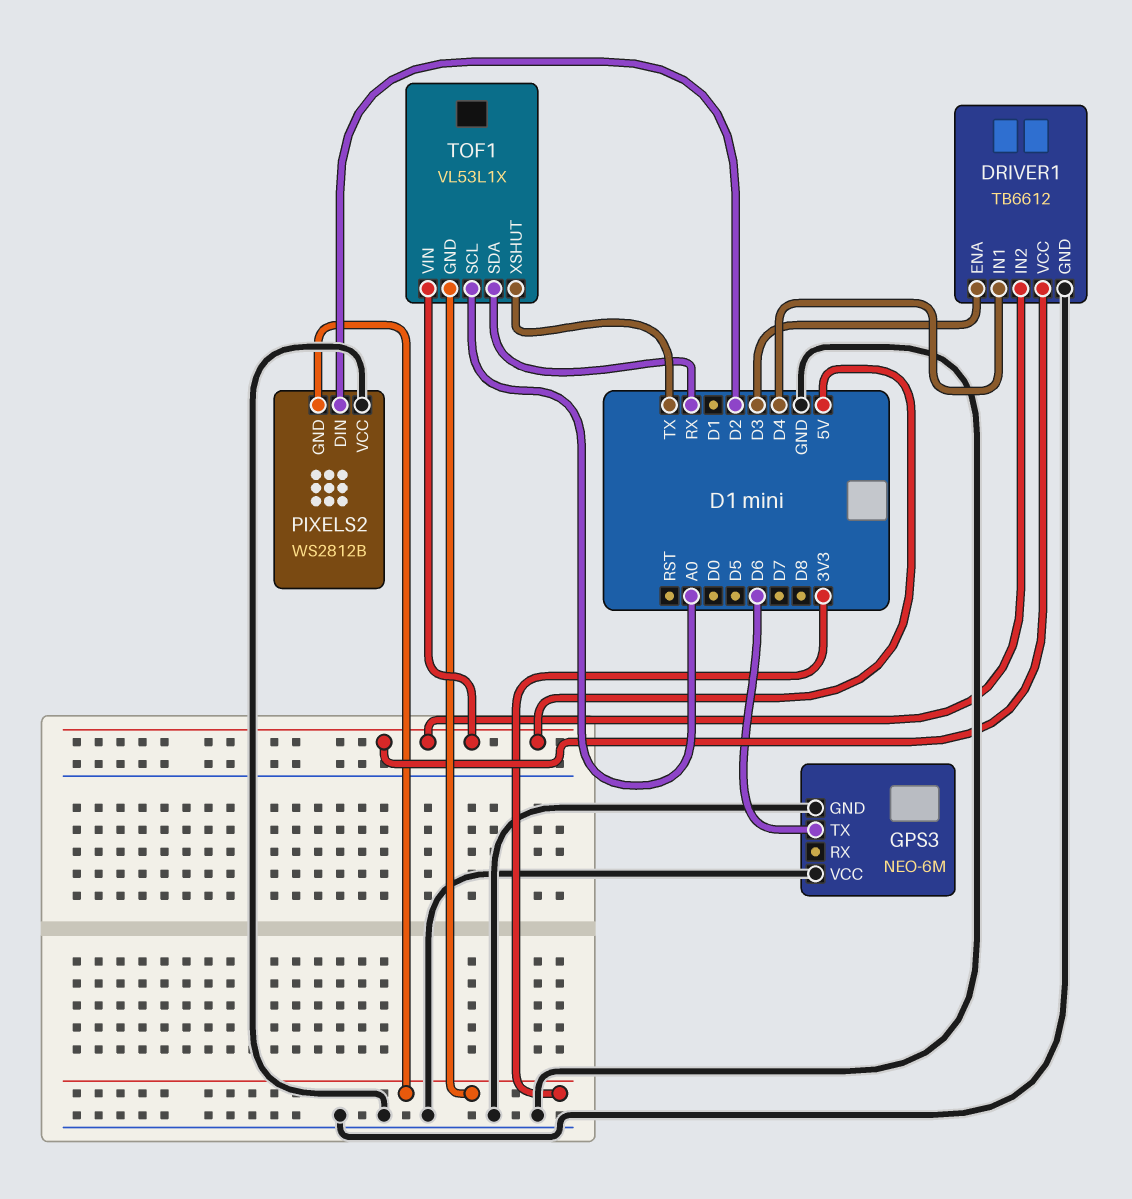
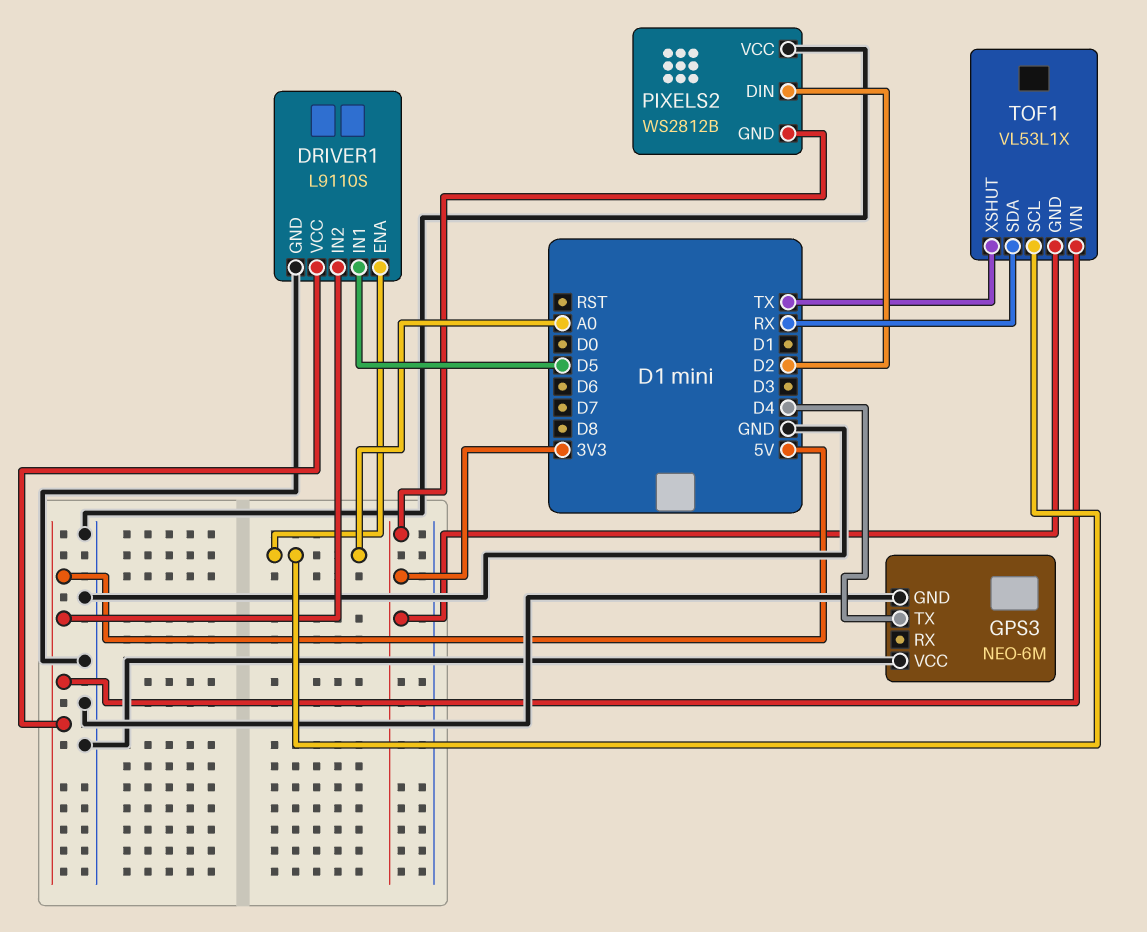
DRIVER1: TB6612 -> L9110S
DRIVER1 pin ENA: D3 -> A0
DRIVER1 pin IN1: D4 -> D5
GPS3 pin TX: D6 -> D4

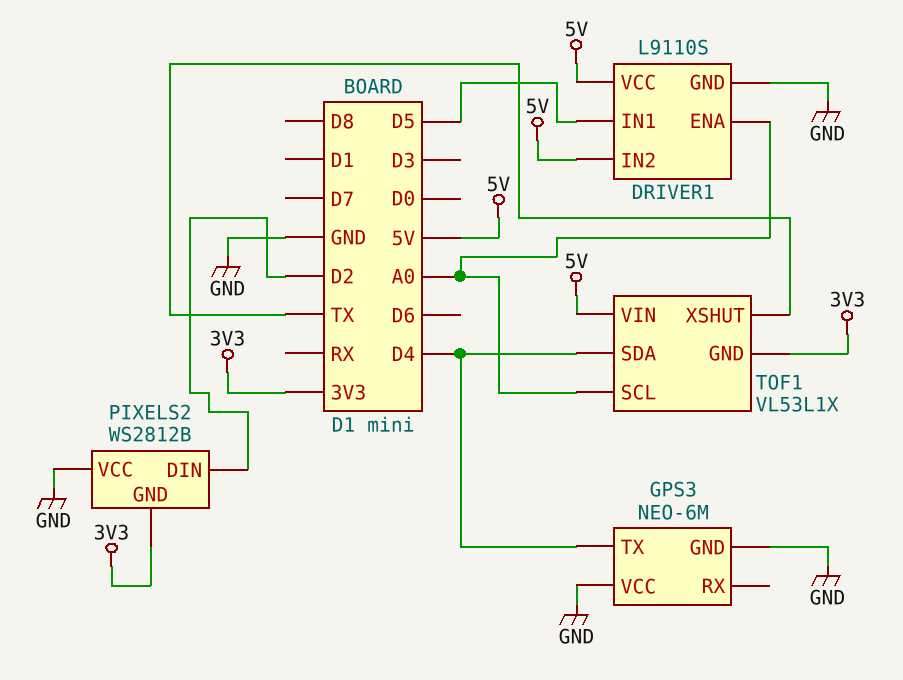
TOF1 pin SDA: RX -> D4

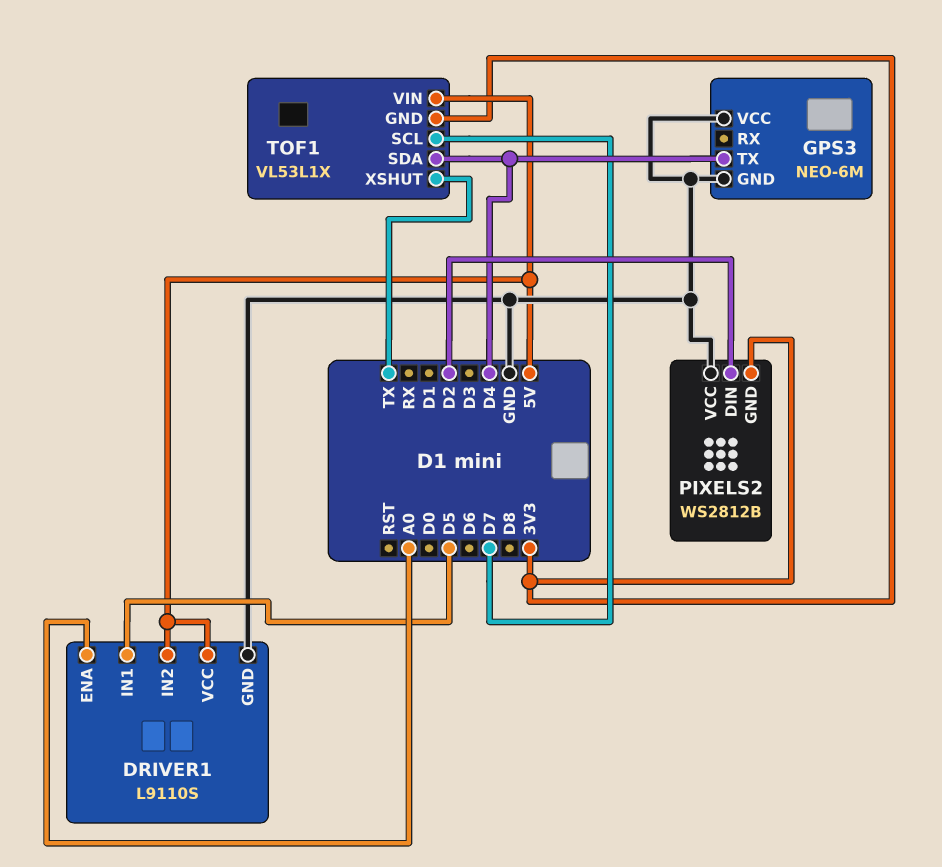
TOF1 pin SCL: A0 -> D7

